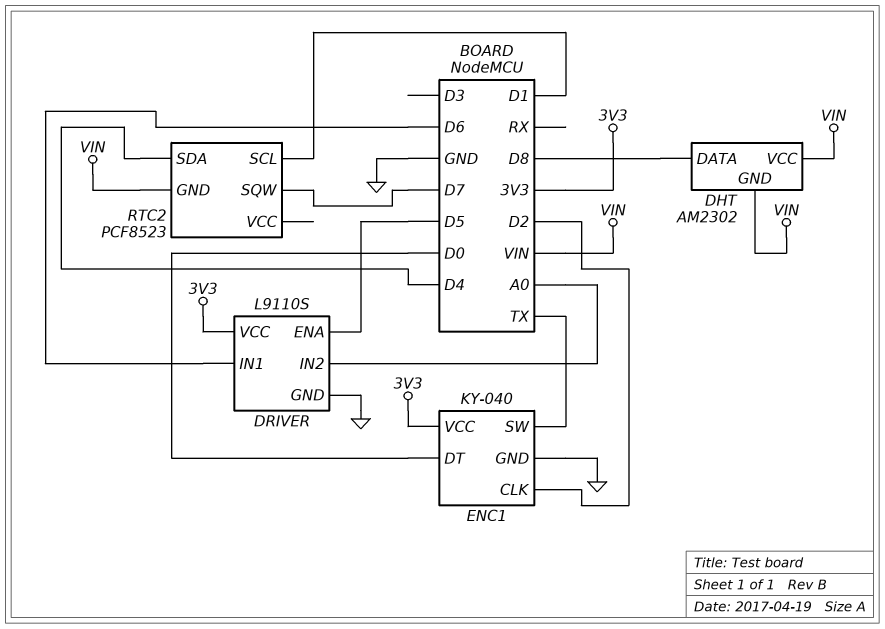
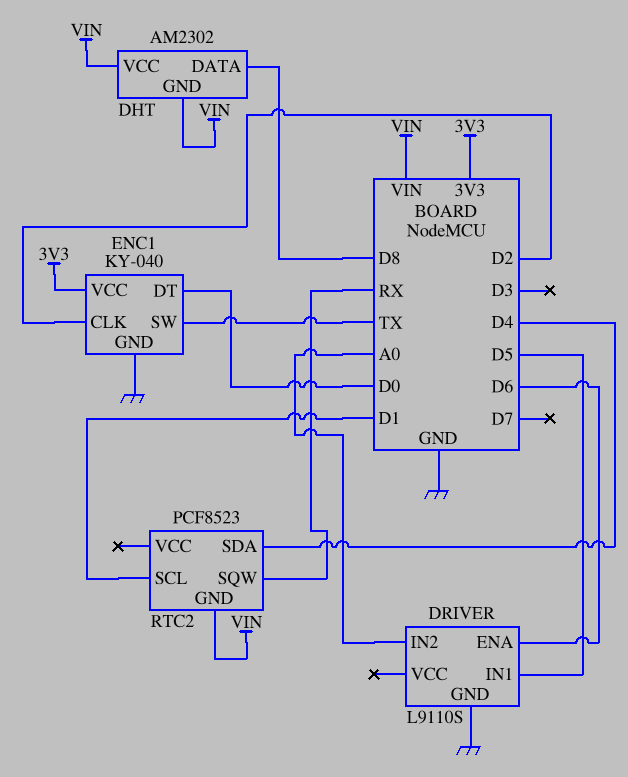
DRIVER pin ENA: D5 -> D6
DRIVER pin IN1: D6 -> D5
DRIVER pin VCC: 3V3 -> none
RTC2 pin SQW: D7 -> RX

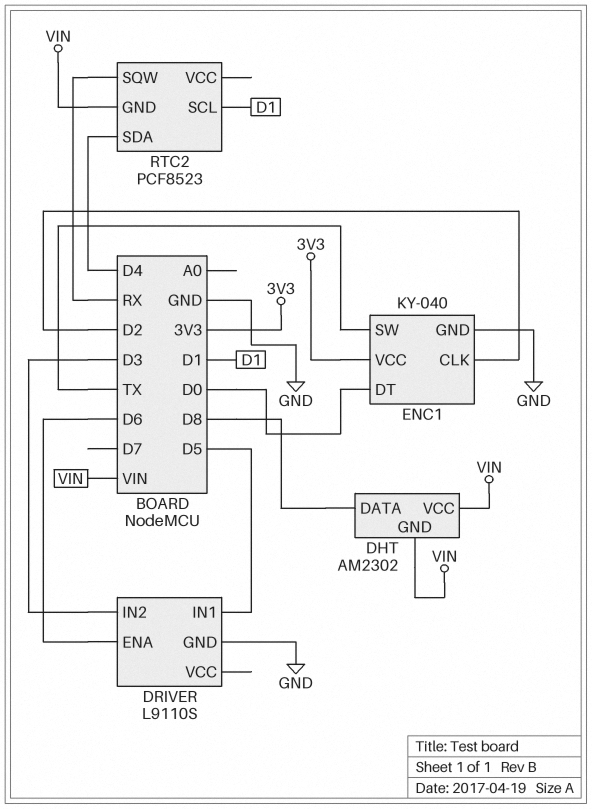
DRIVER pin IN2: A0 -> D3

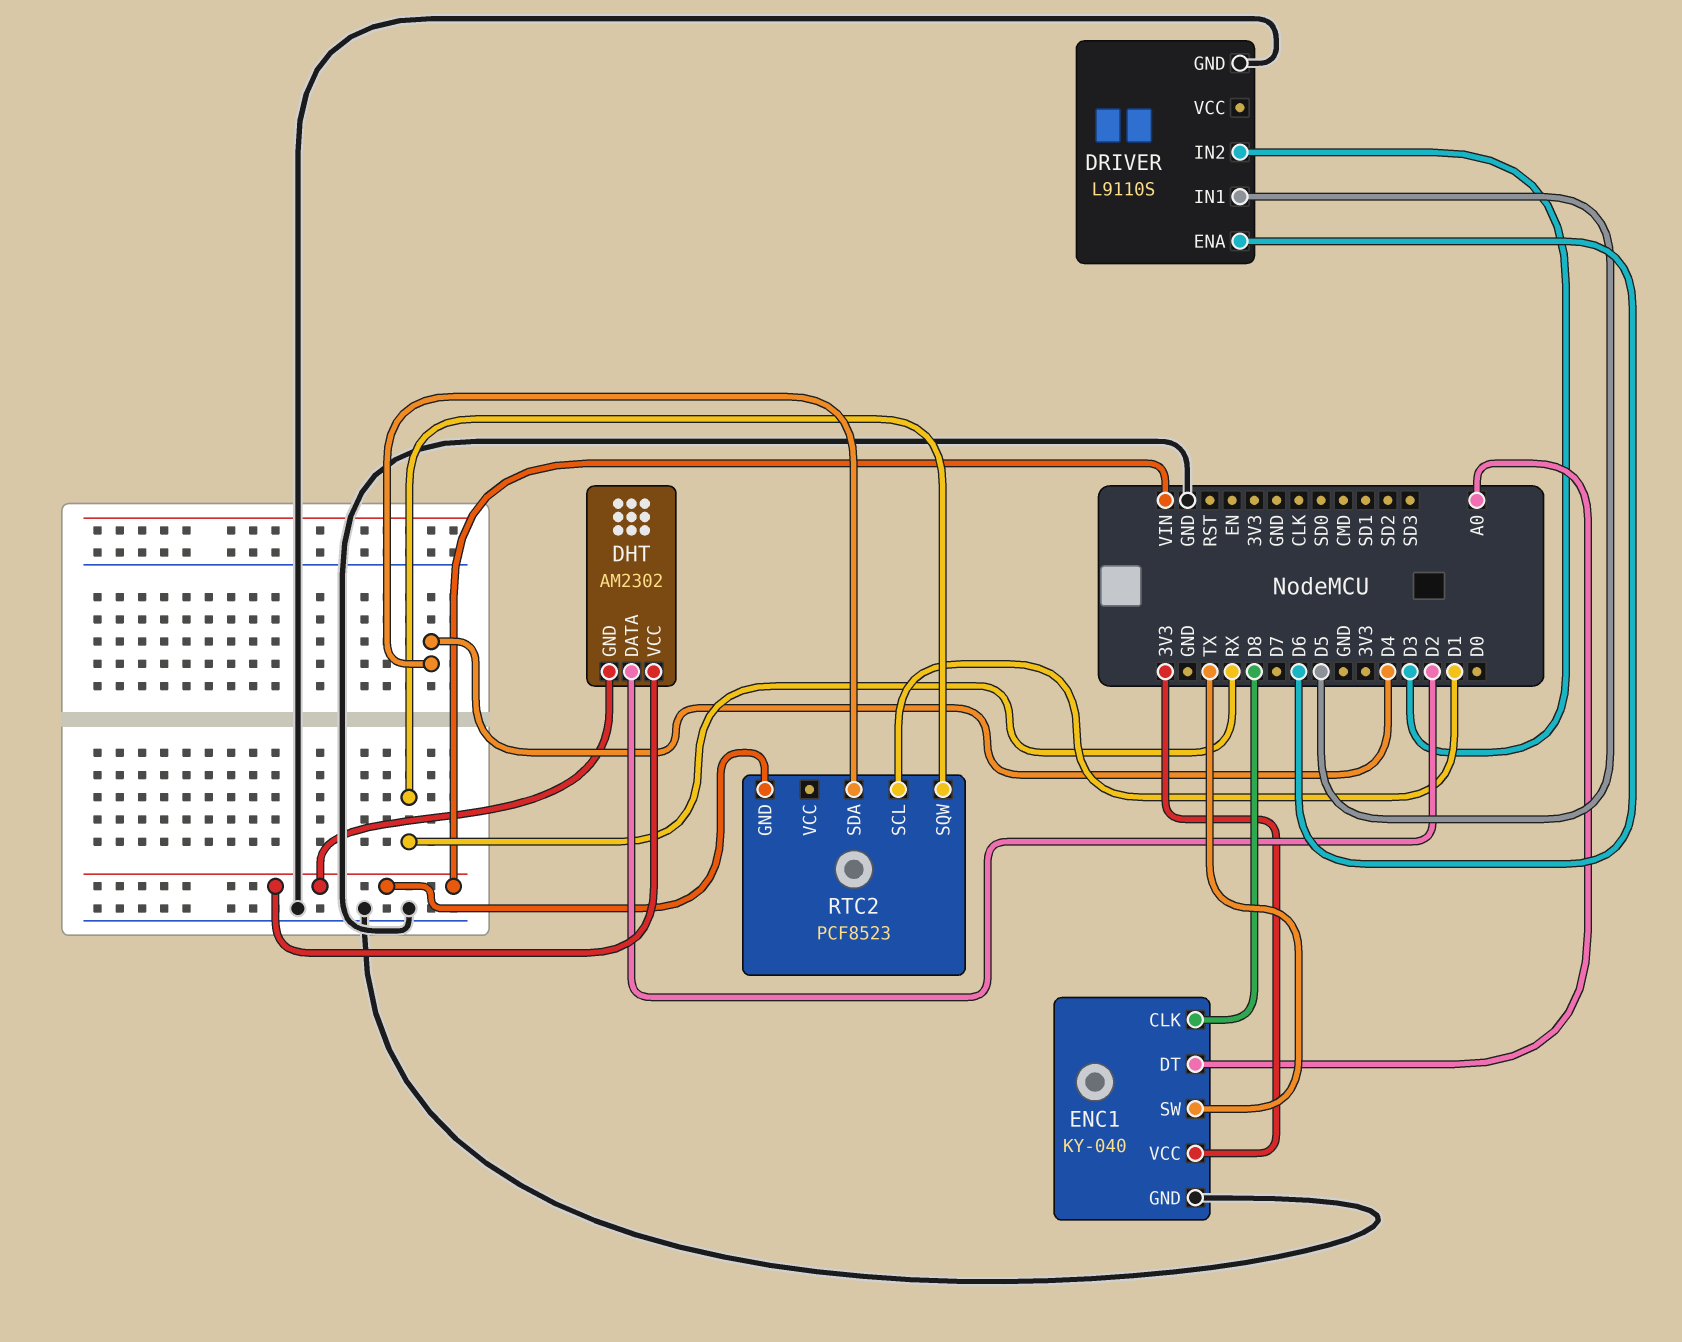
DHT pin DATA: D8 -> D2
ENC1 pin CLK: D2 -> D8
ENC1 pin DT: D0 -> A0

